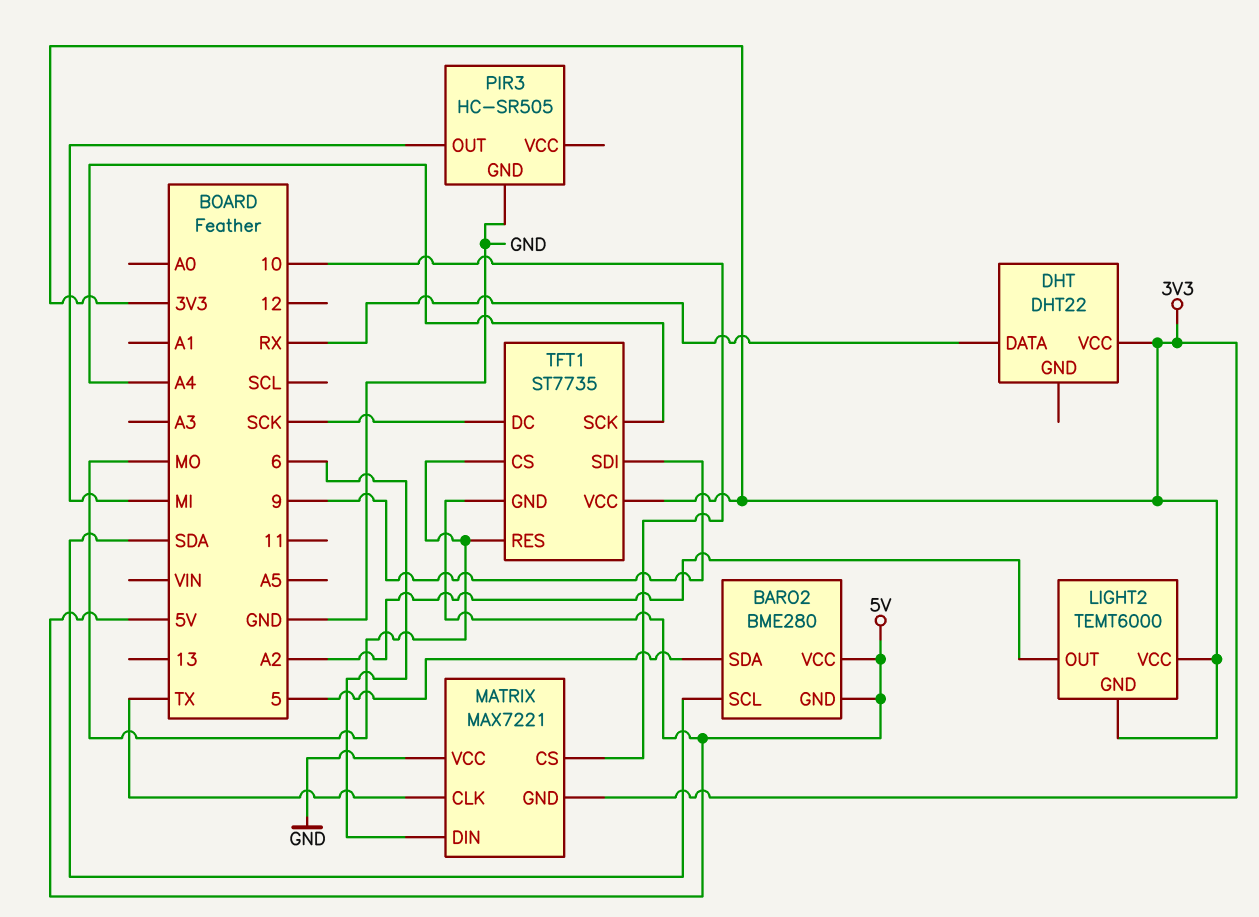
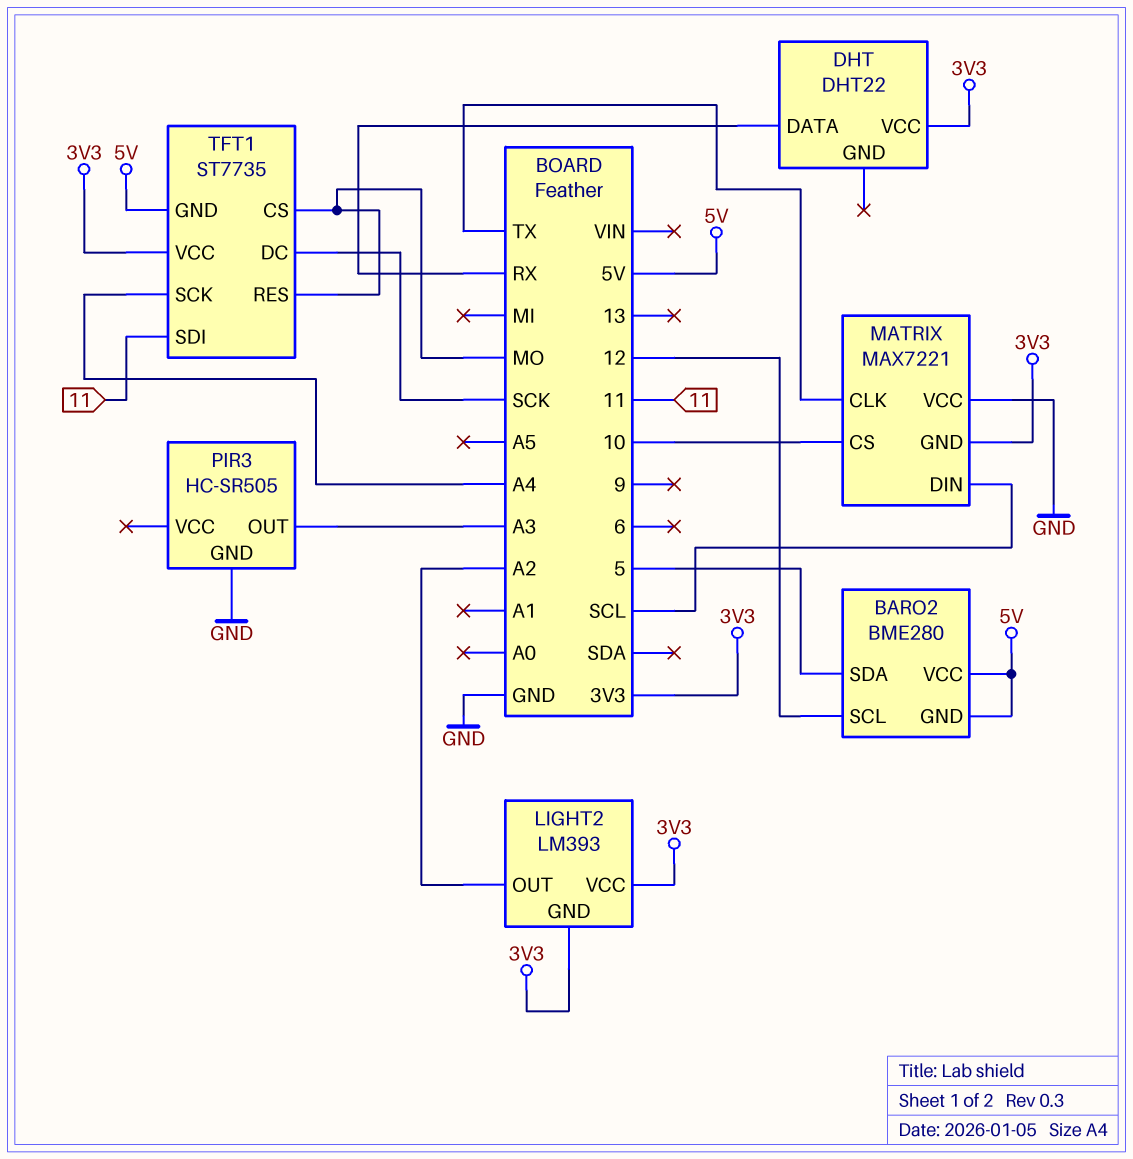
BARO2 pin SCL: SDA -> 12
LIGHT2: TEMT6000 -> LM393
MATRIX pin DIN: 6 -> SCL
PIR3 pin OUT: MI -> A3
TFT1 pin SDI: 9 -> 11

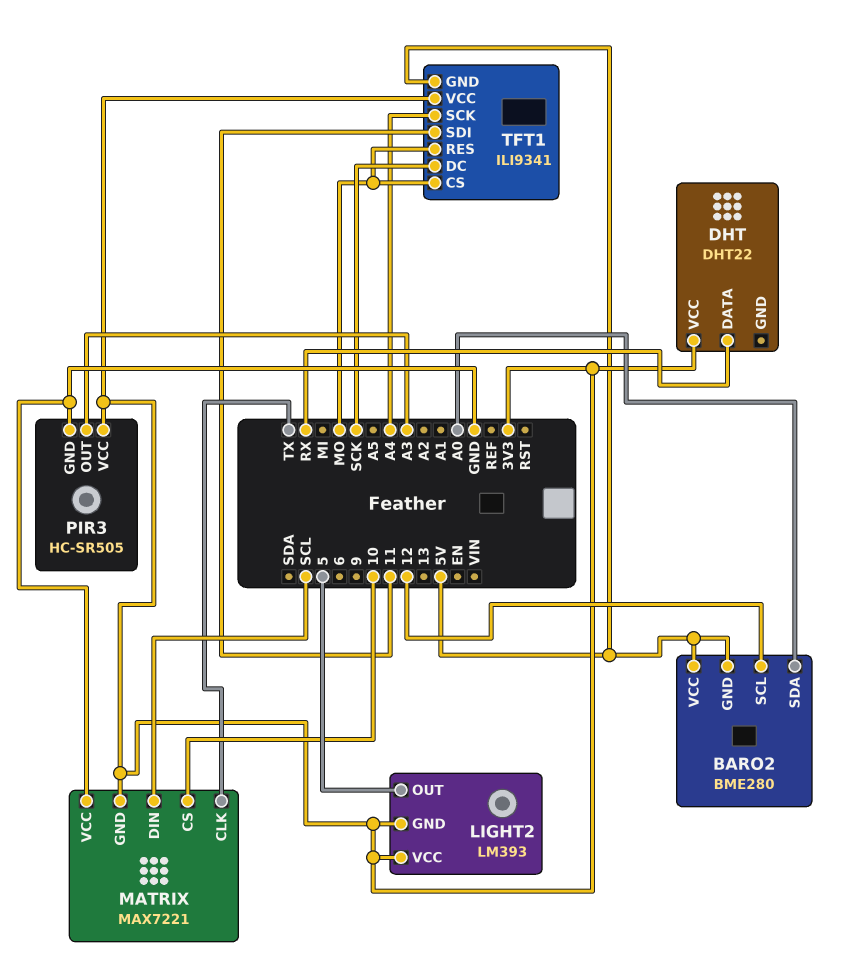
BARO2 pin SDA: 5 -> A0
LIGHT2 pin OUT: A2 -> 5
PIR3 pin VCC: none -> 3V3
TFT1: ST7735 -> ILI9341

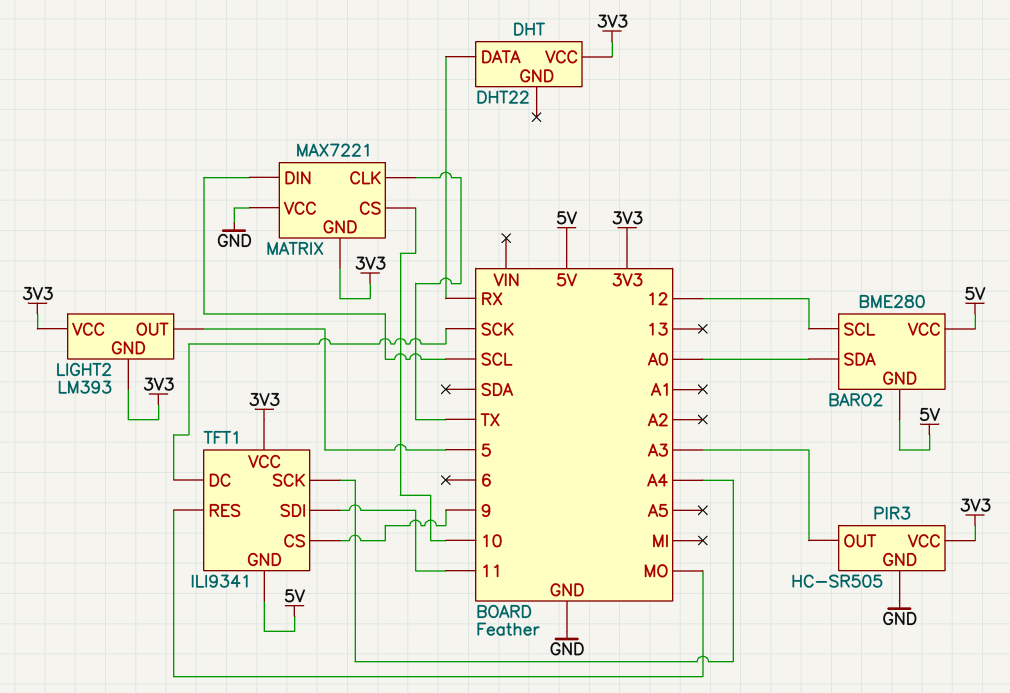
TFT1 pin CS: MO -> 9

